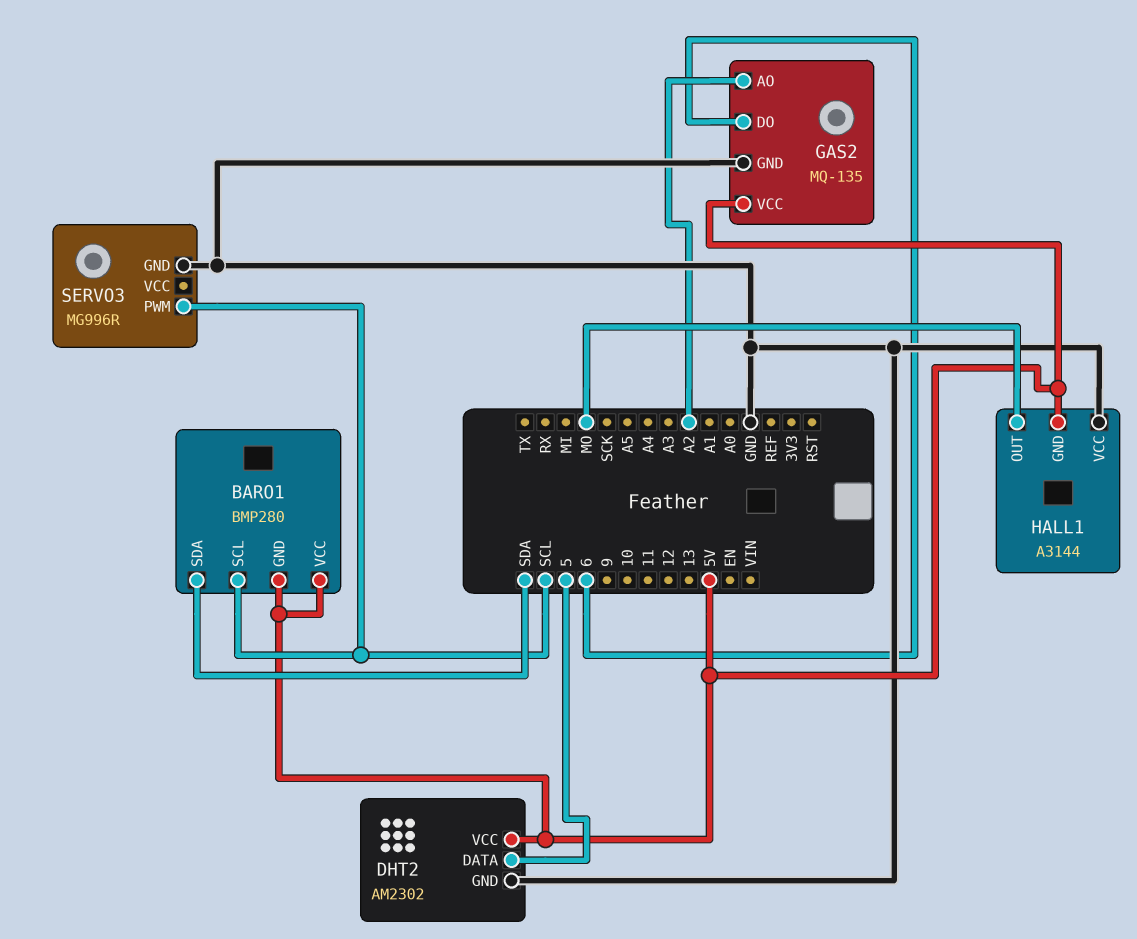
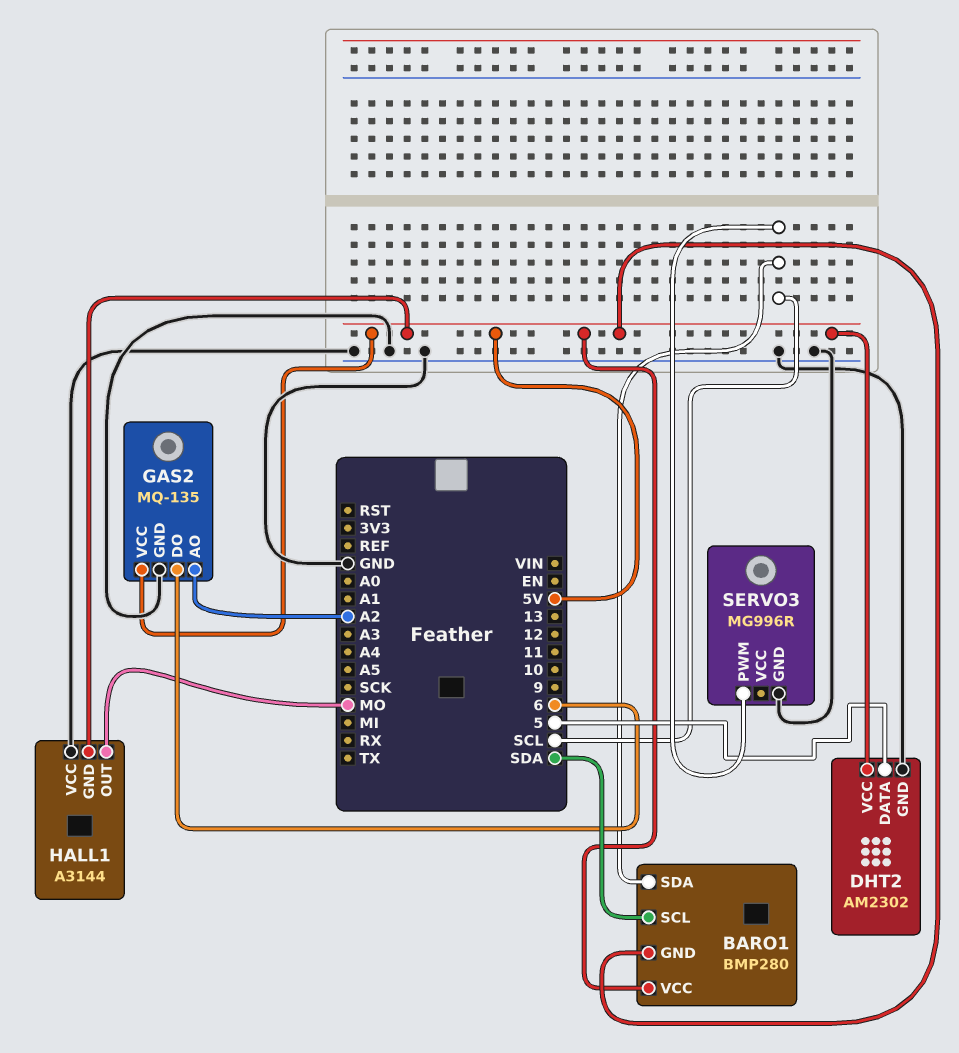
BARO1 pin SCL: SCL -> SDA
BARO1 pin SDA: SDA -> SCL

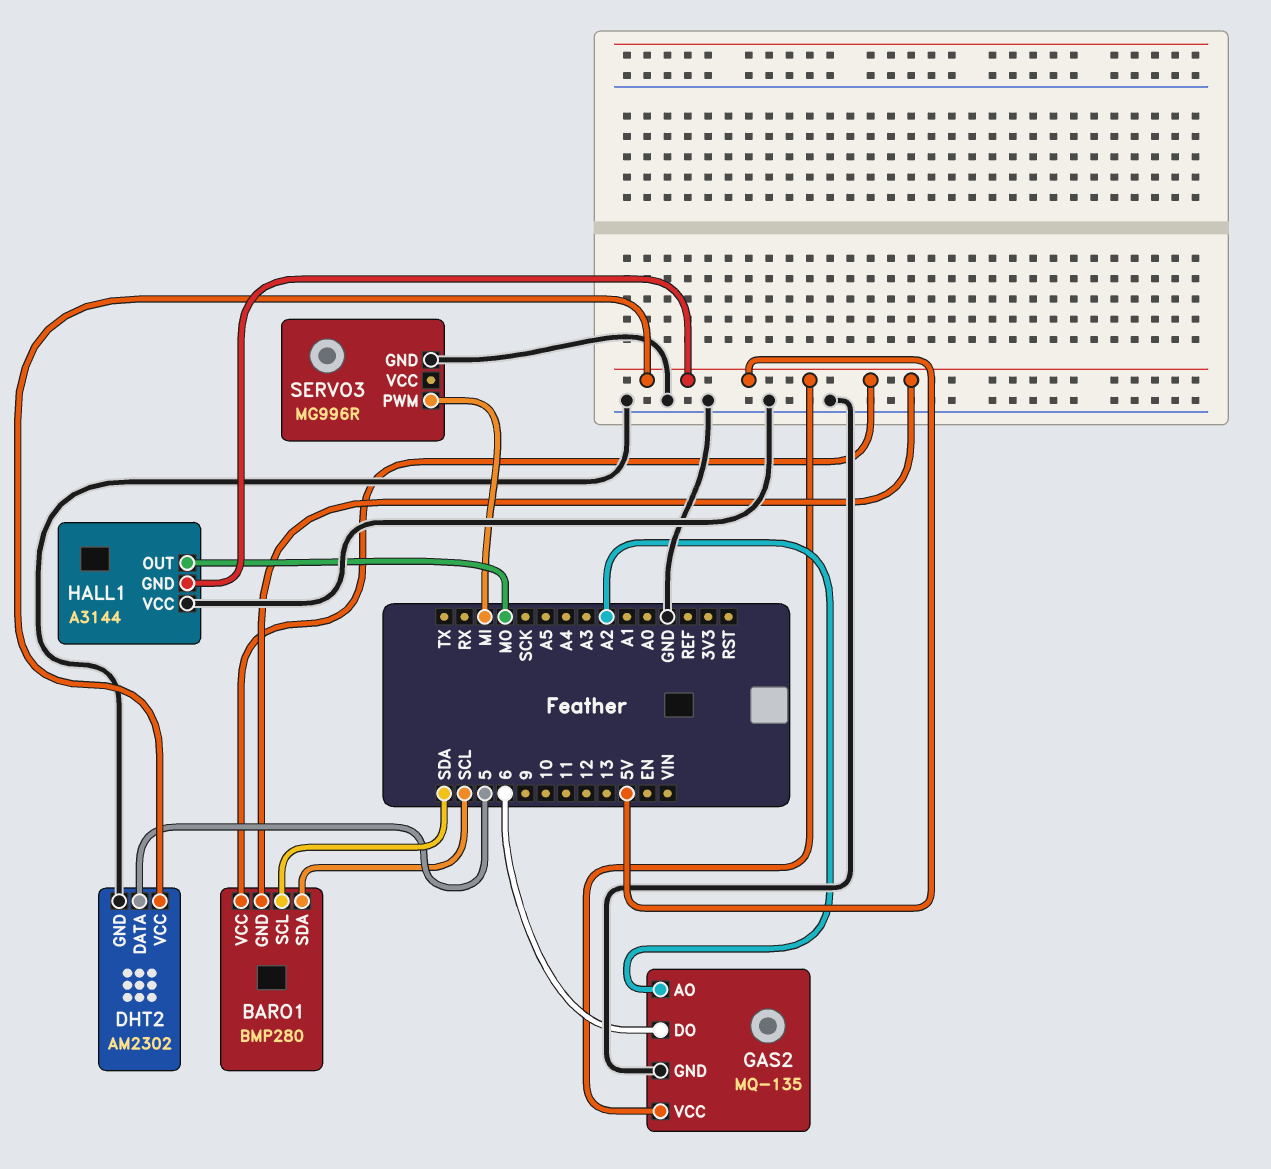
SERVO3 pin PWM: SCL -> MI

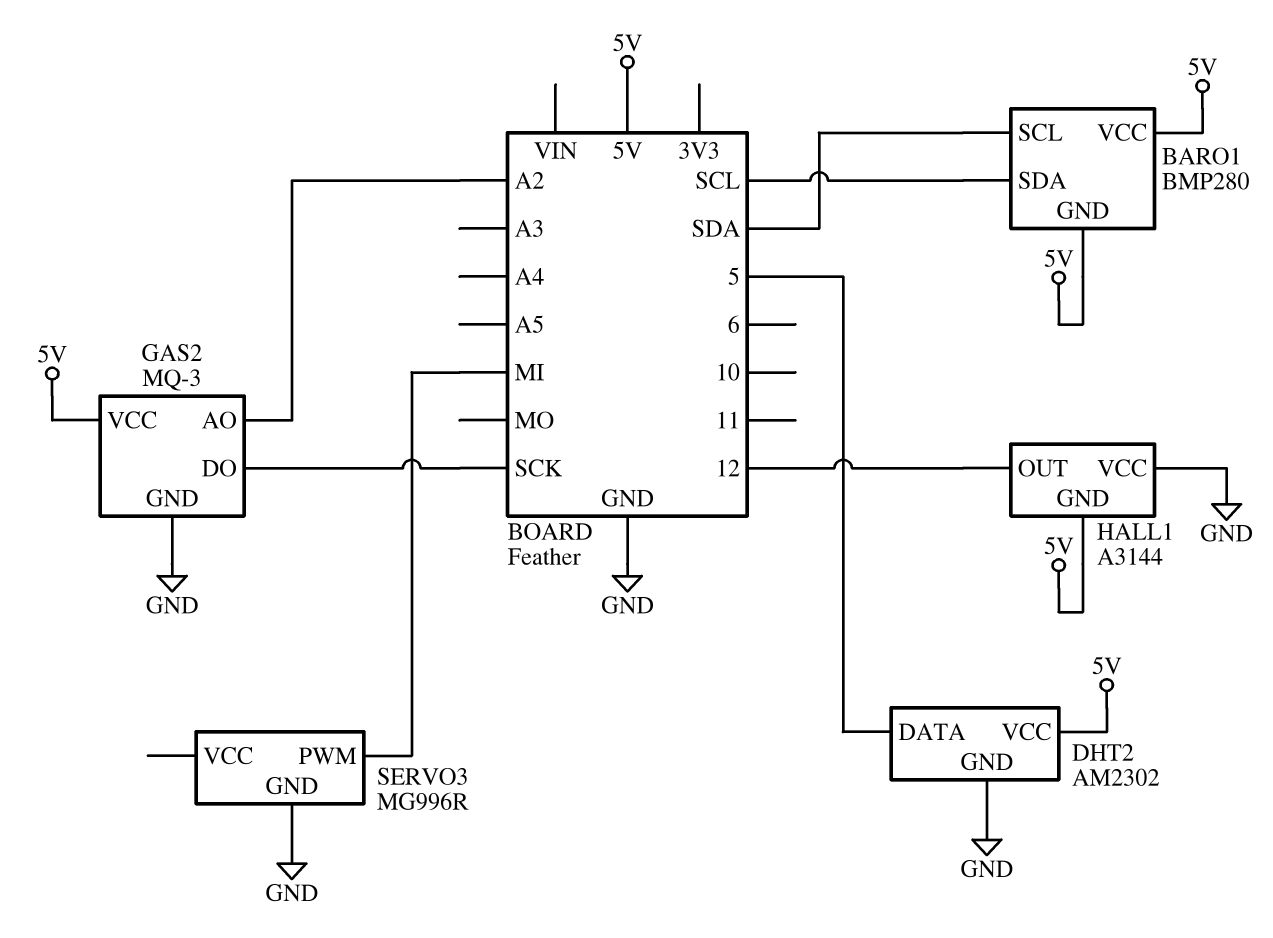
GAS2: MQ-135 -> MQ-3
GAS2 pin DO: 6 -> SCK
HALL1 pin OUT: MO -> 12

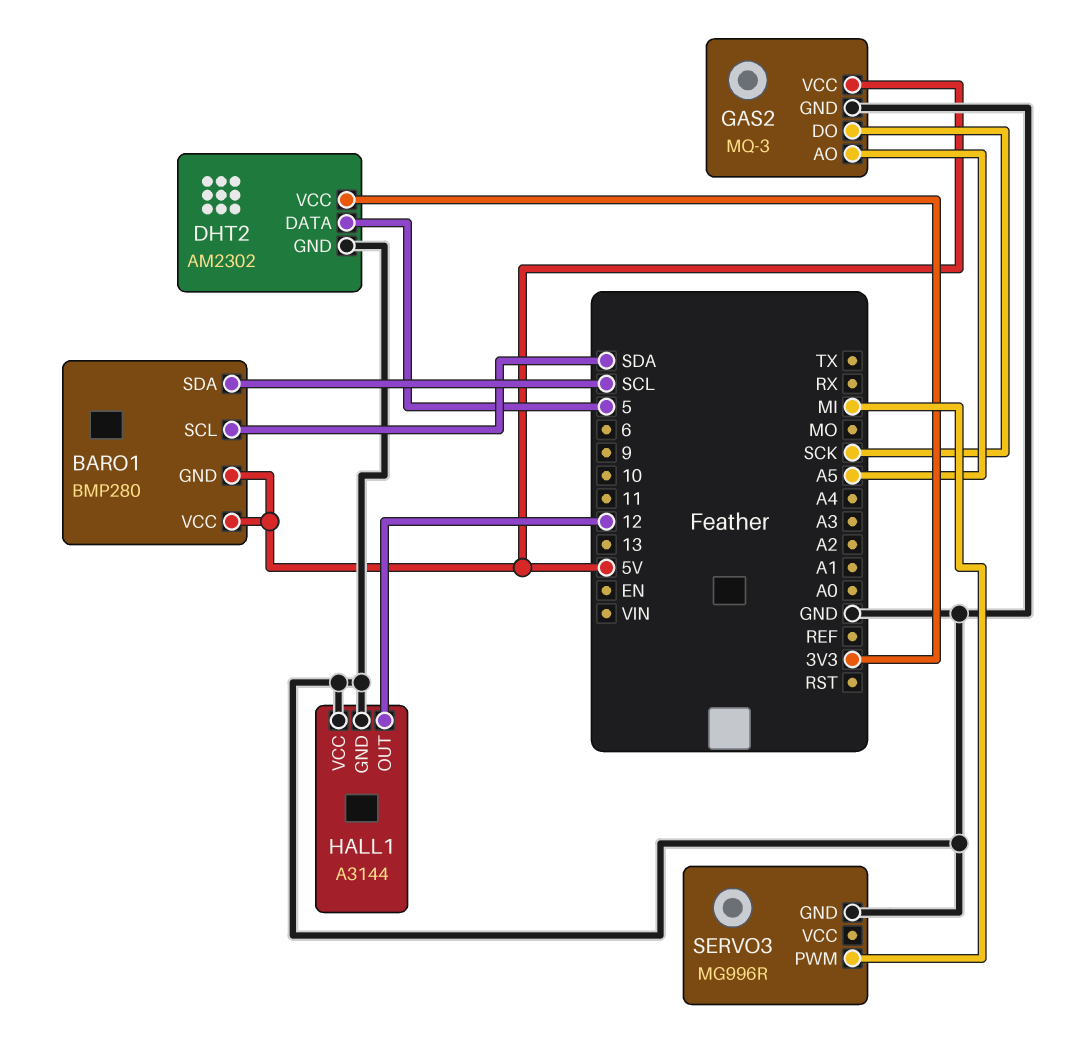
DHT2 pin VCC: 5V -> 3V3
GAS2 pin AO: A2 -> A5
HALL1 pin GND: 5V -> GND

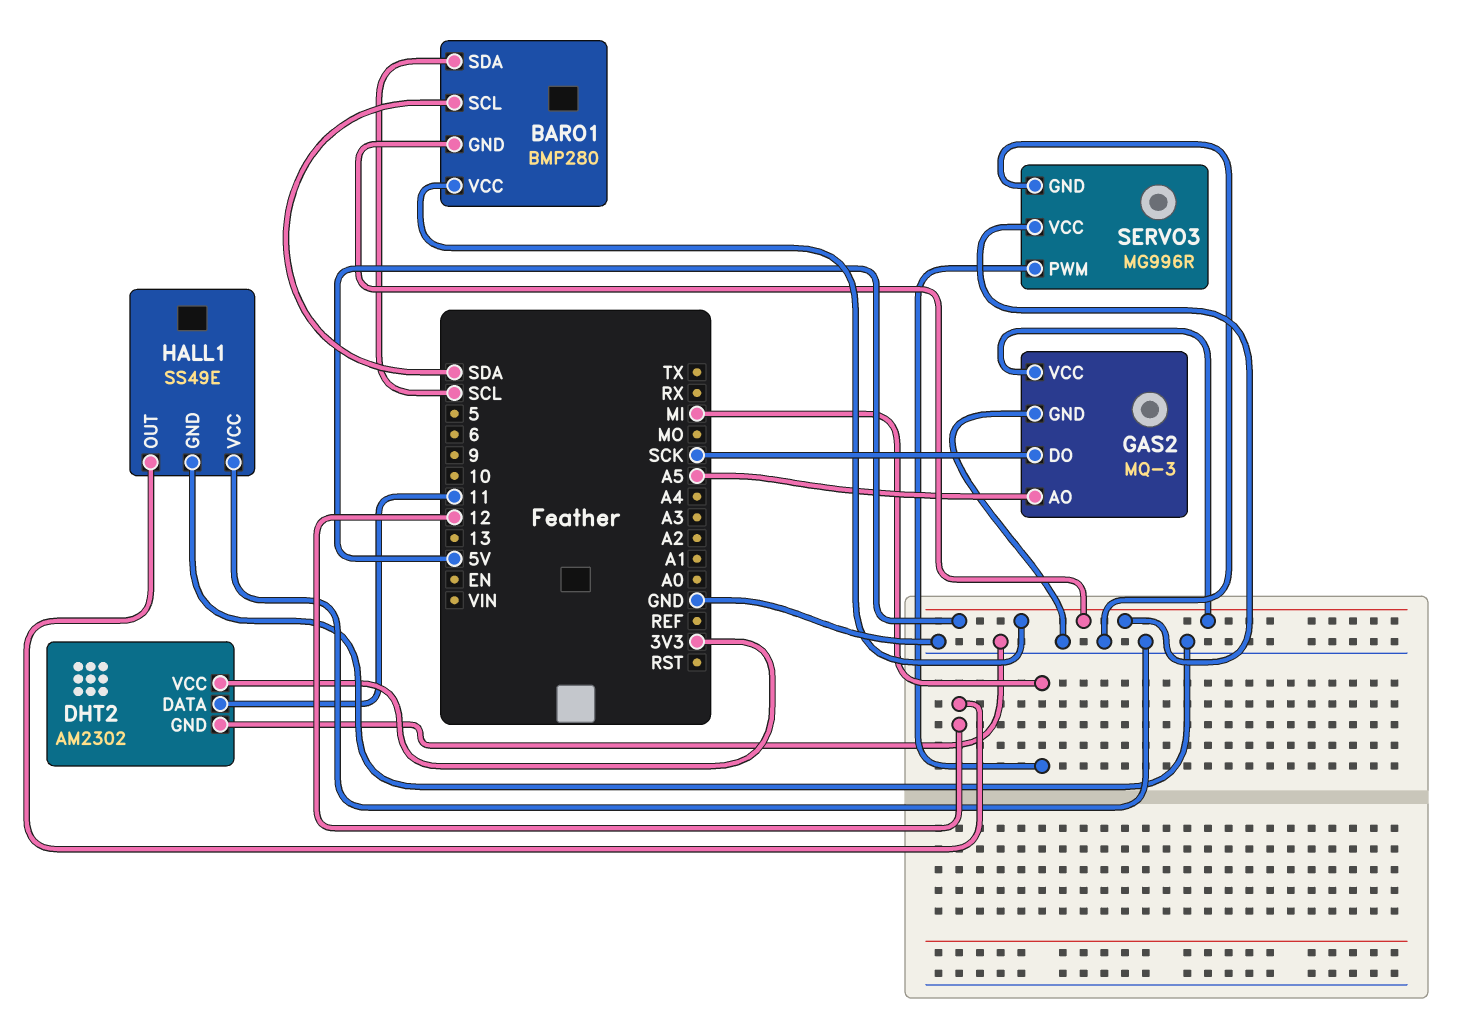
DHT2 pin DATA: 5 -> 11
HALL1: A3144 -> SS49E
SERVO3 pin VCC: none -> 5V

